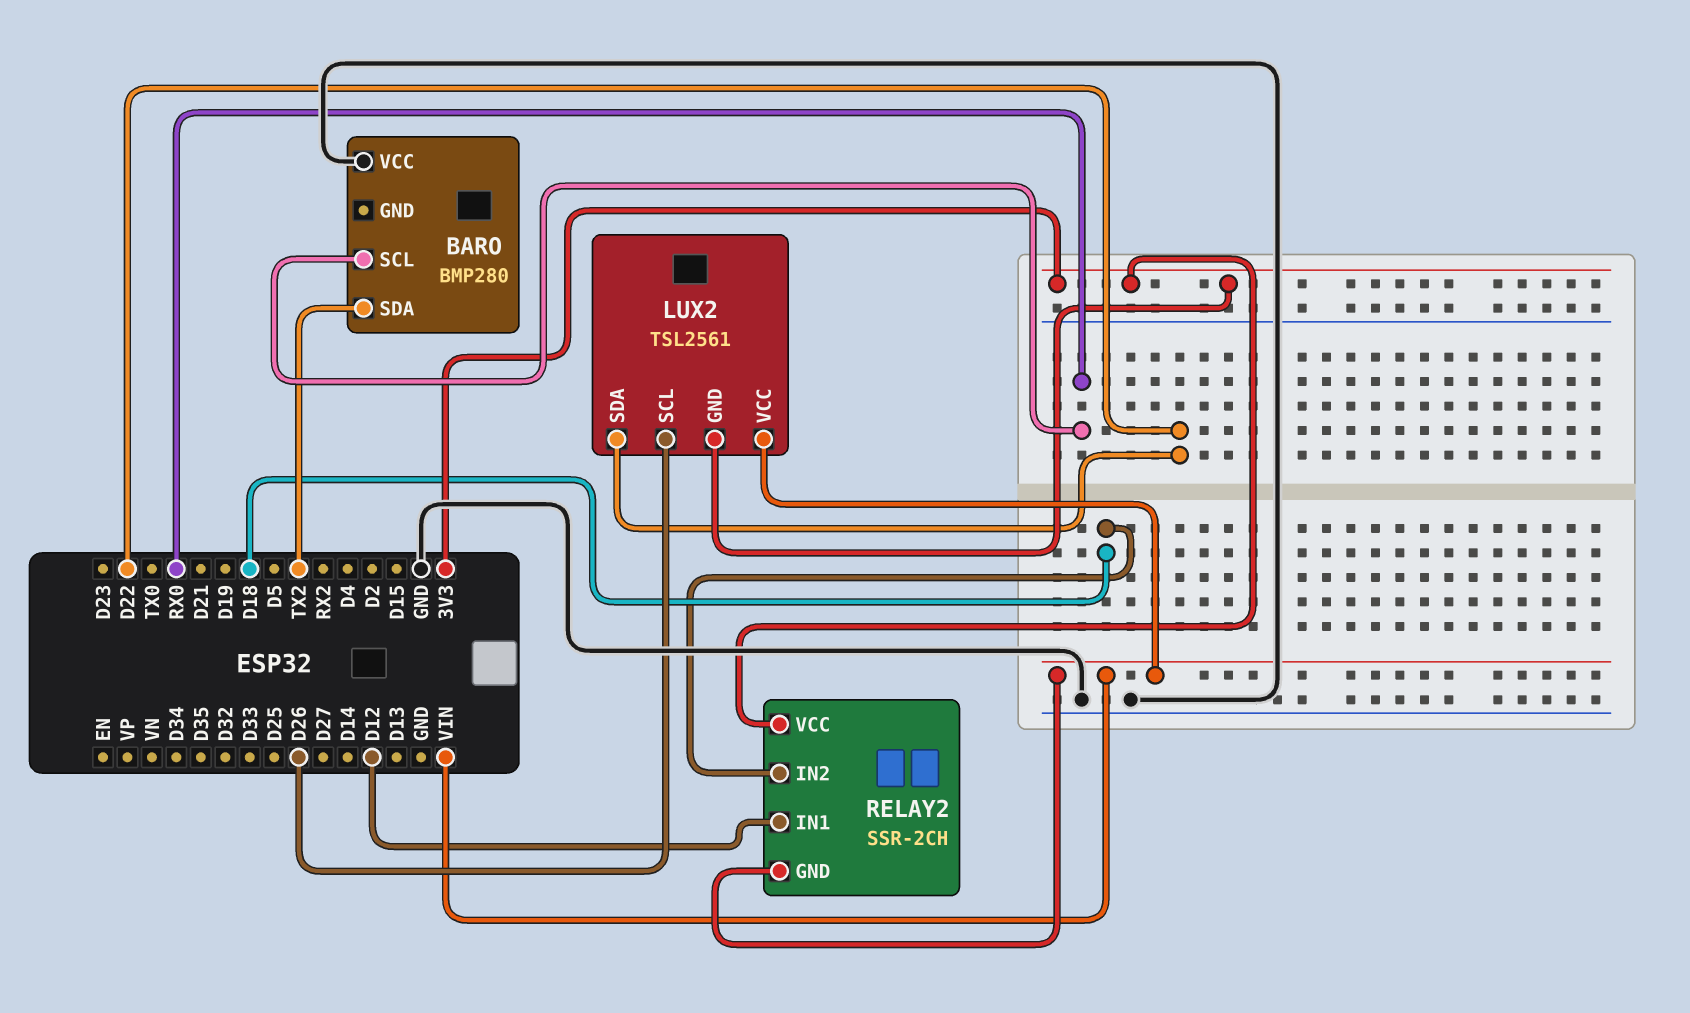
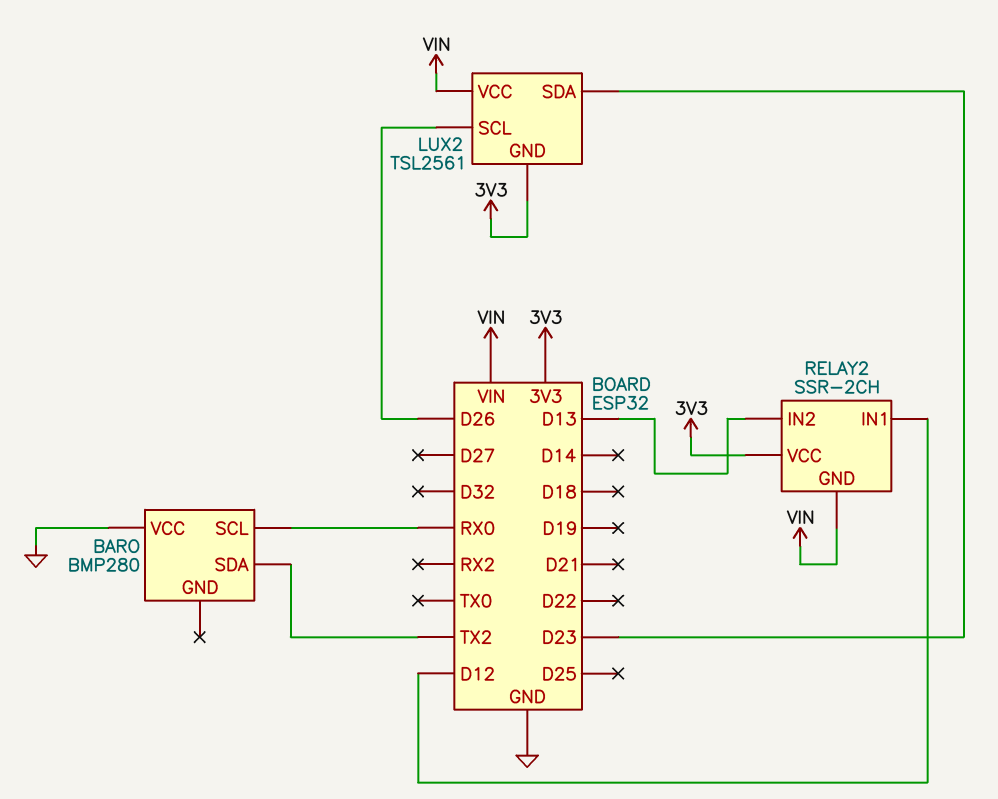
LUX2 pin SDA: D22 -> D23
RELAY2 pin IN2: D18 -> D13

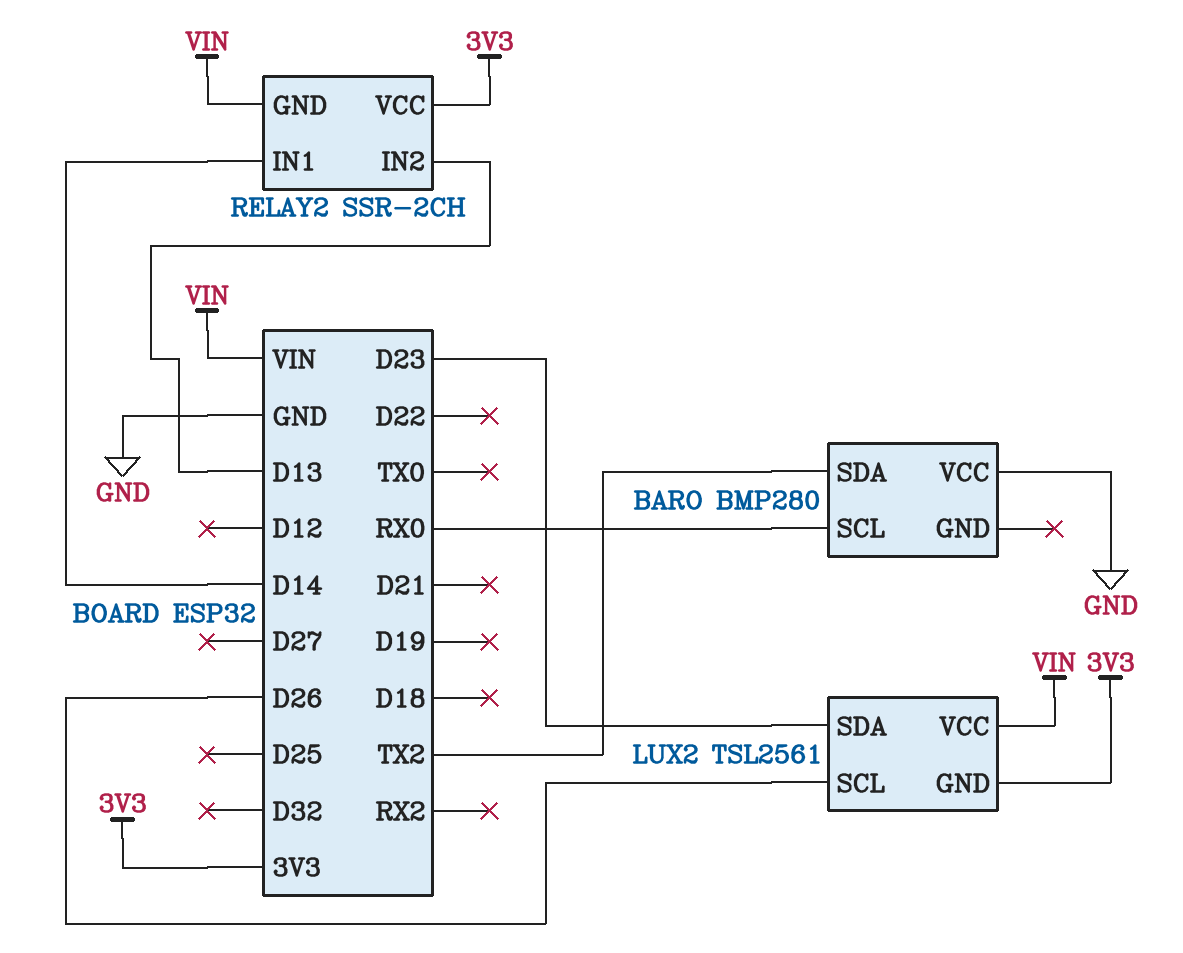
RELAY2 pin IN1: D12 -> D14

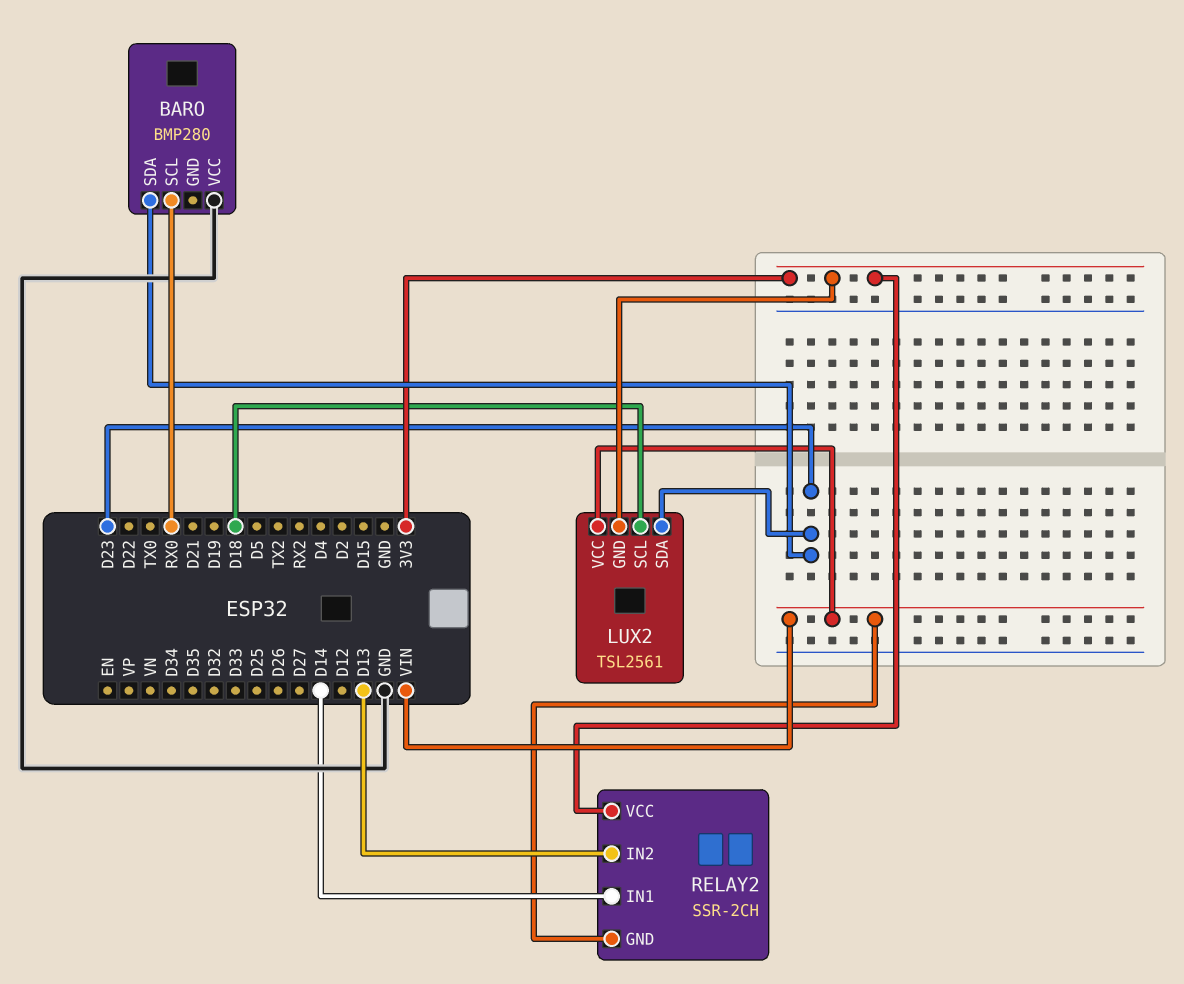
BARO pin SDA: TX2 -> D23
LUX2 pin SCL: D26 -> D18

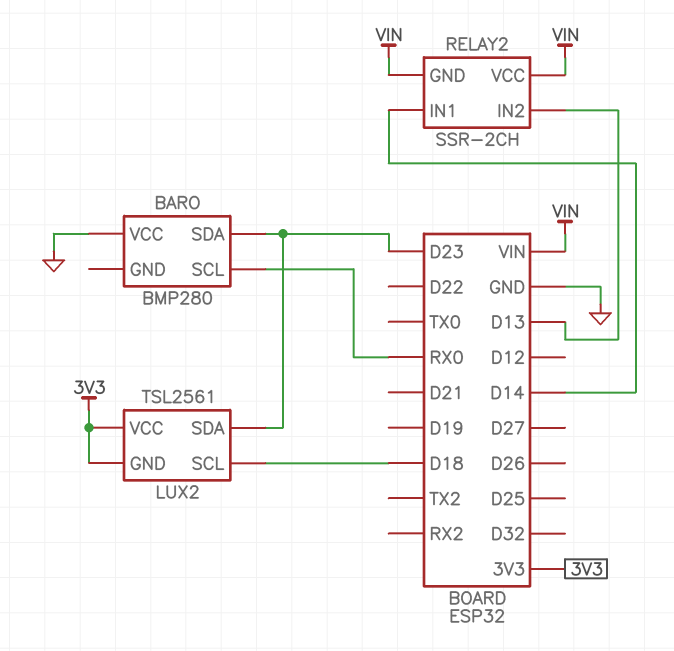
LUX2 pin VCC: VIN -> 3V3
RELAY2 pin VCC: 3V3 -> VIN

